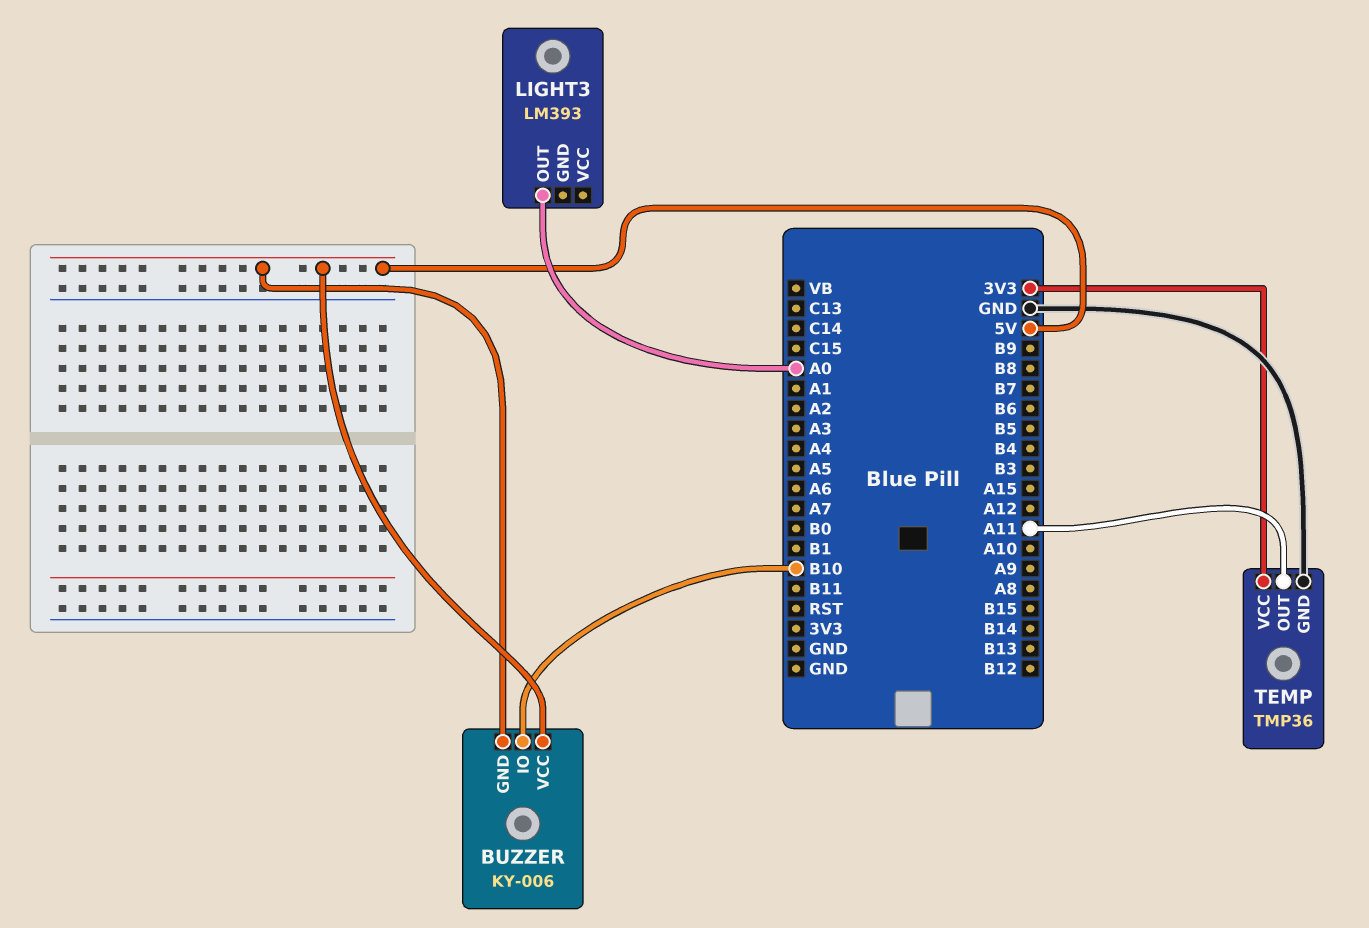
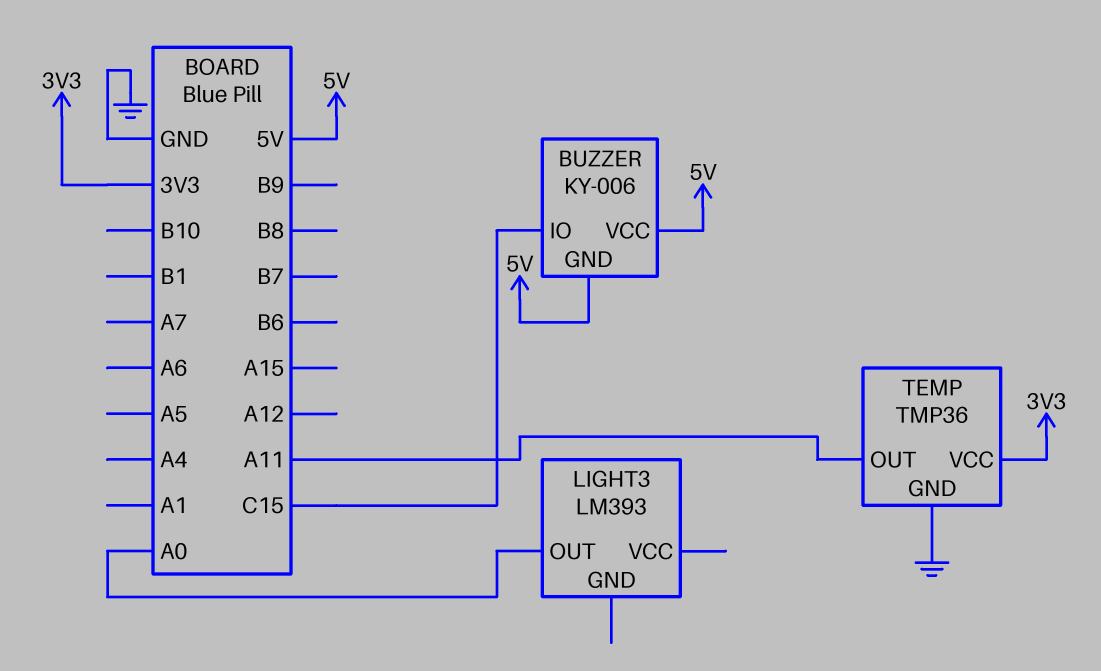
BUZZER pin IO: B10 -> C15

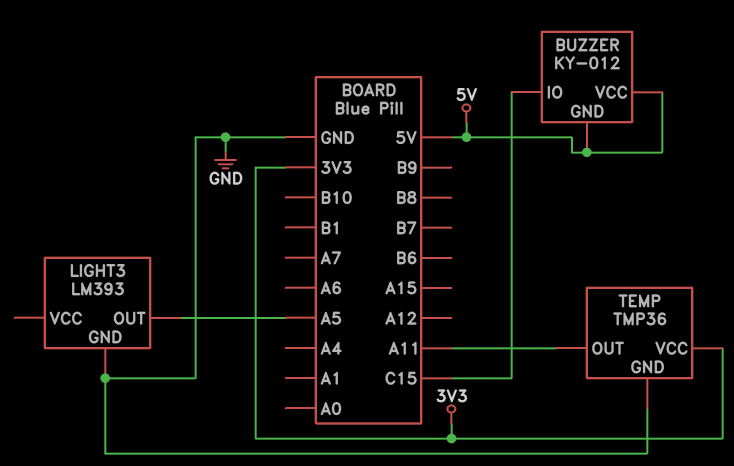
BUZZER: KY-006 -> KY-012
LIGHT3 pin GND: none -> GND
LIGHT3 pin OUT: A0 -> A5

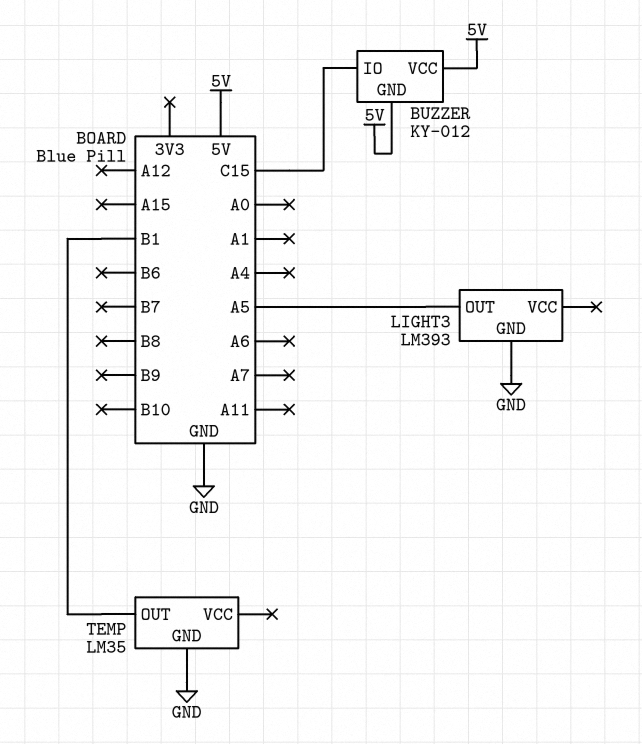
TEMP: TMP36 -> LM35
TEMP pin OUT: A11 -> B1
TEMP pin VCC: 3V3 -> none

